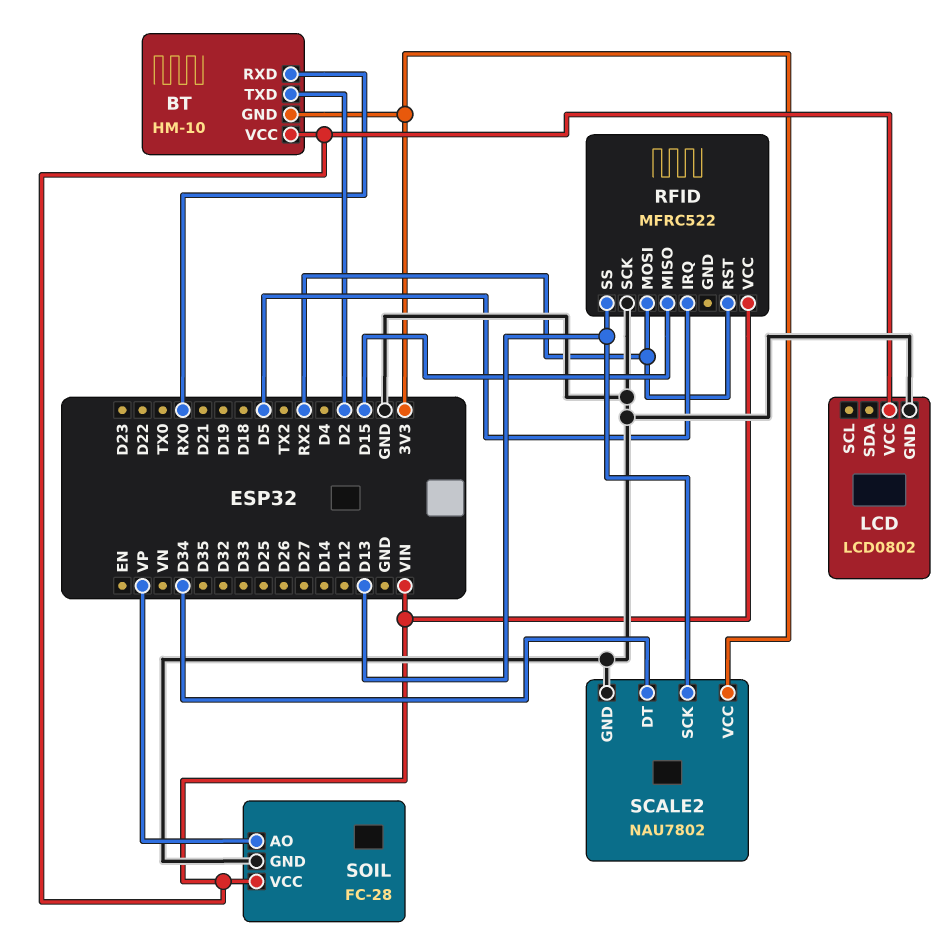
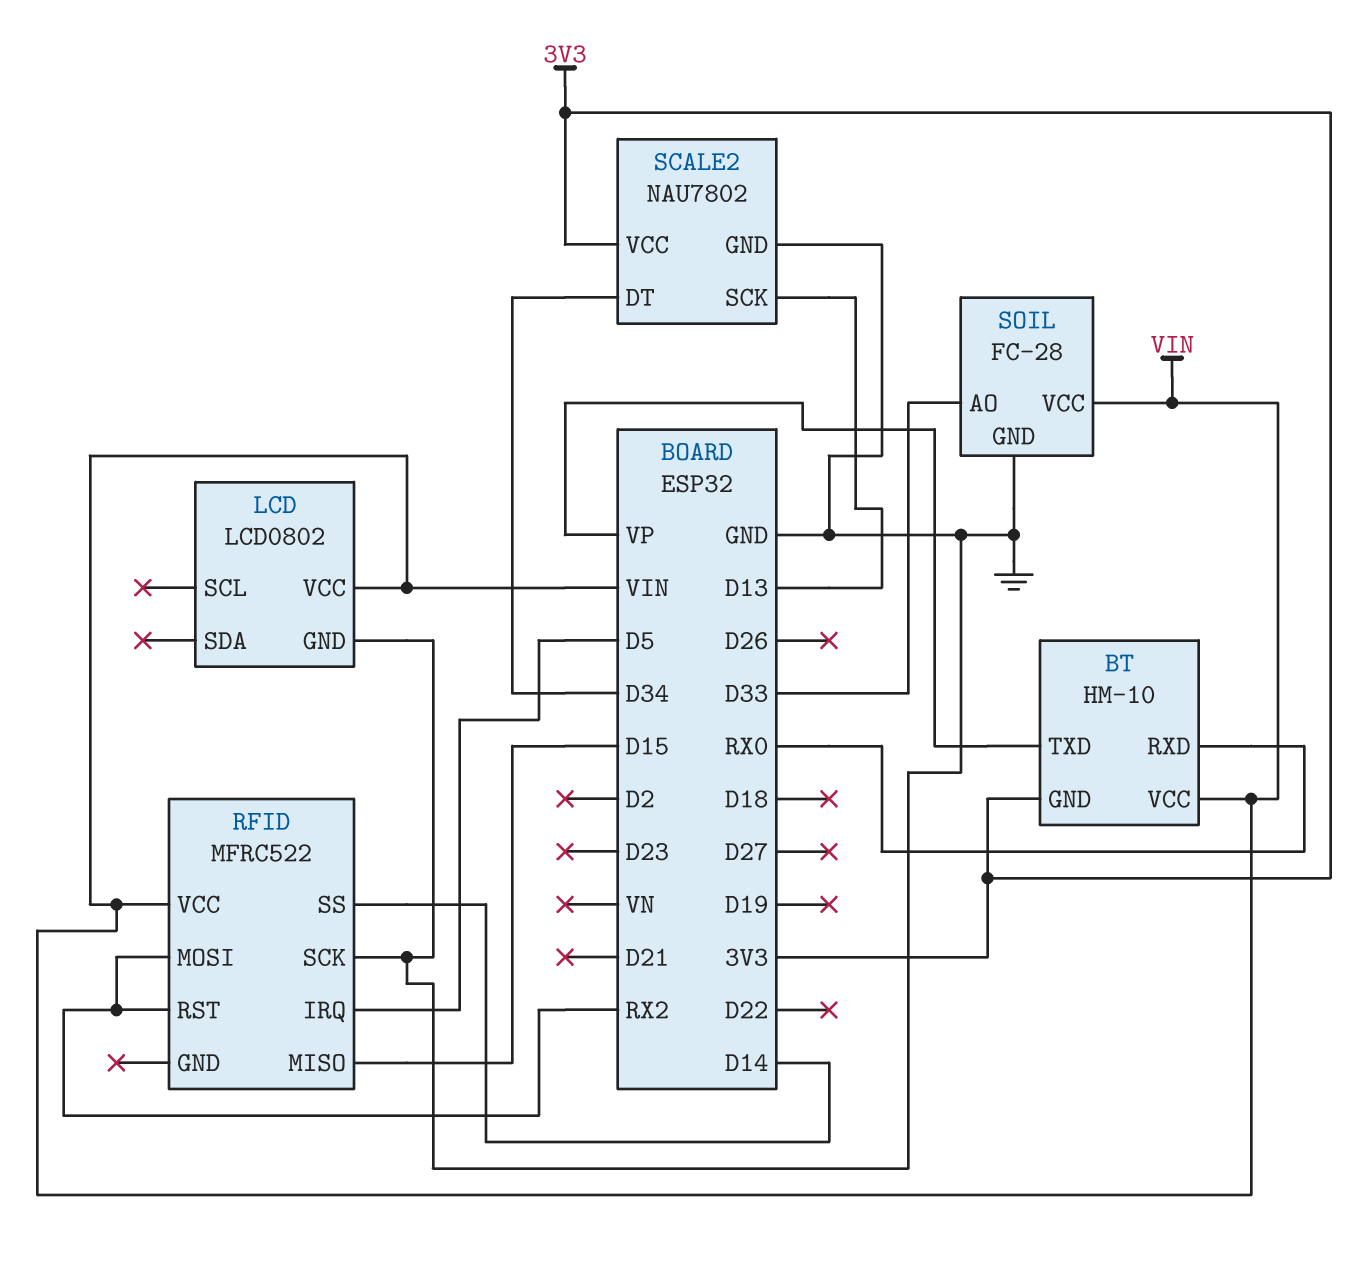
BT pin TXD: D2 -> VP
RFID pin SS: D13 -> D14
SOIL pin AO: VP -> D33

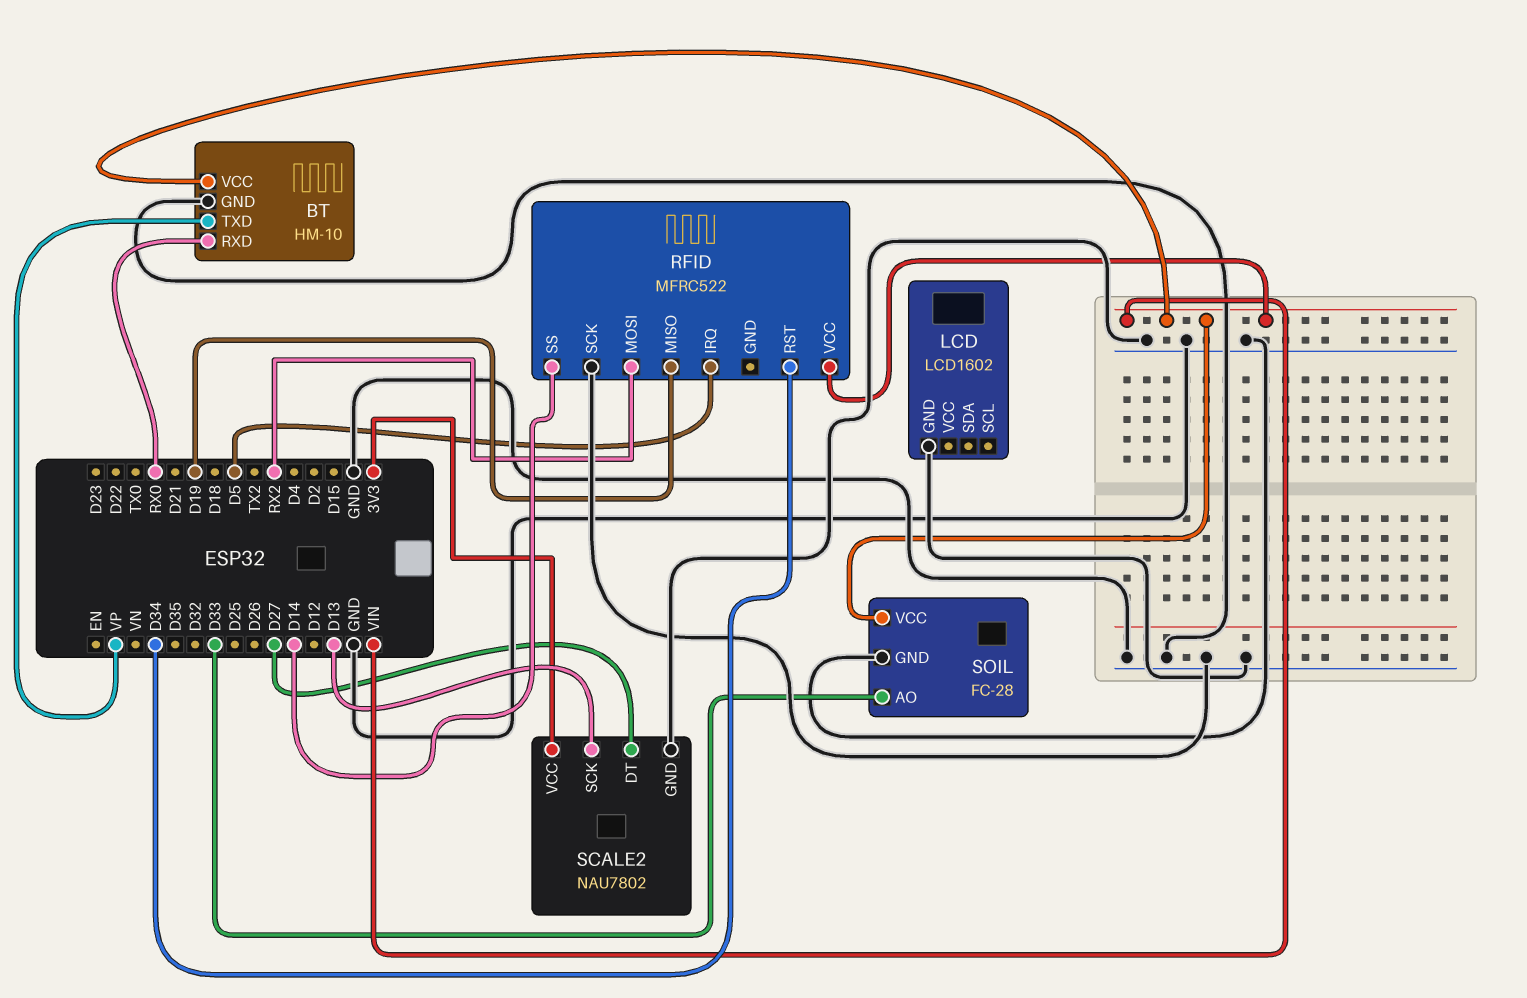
BT pin GND: 3V3 -> GND
LCD: LCD0802 -> LCD1602
LCD pin VCC: VIN -> none
RFID pin MISO: D15 -> D19
RFID pin RST: RX2 -> D34
SCALE2 pin DT: D34 -> D27

